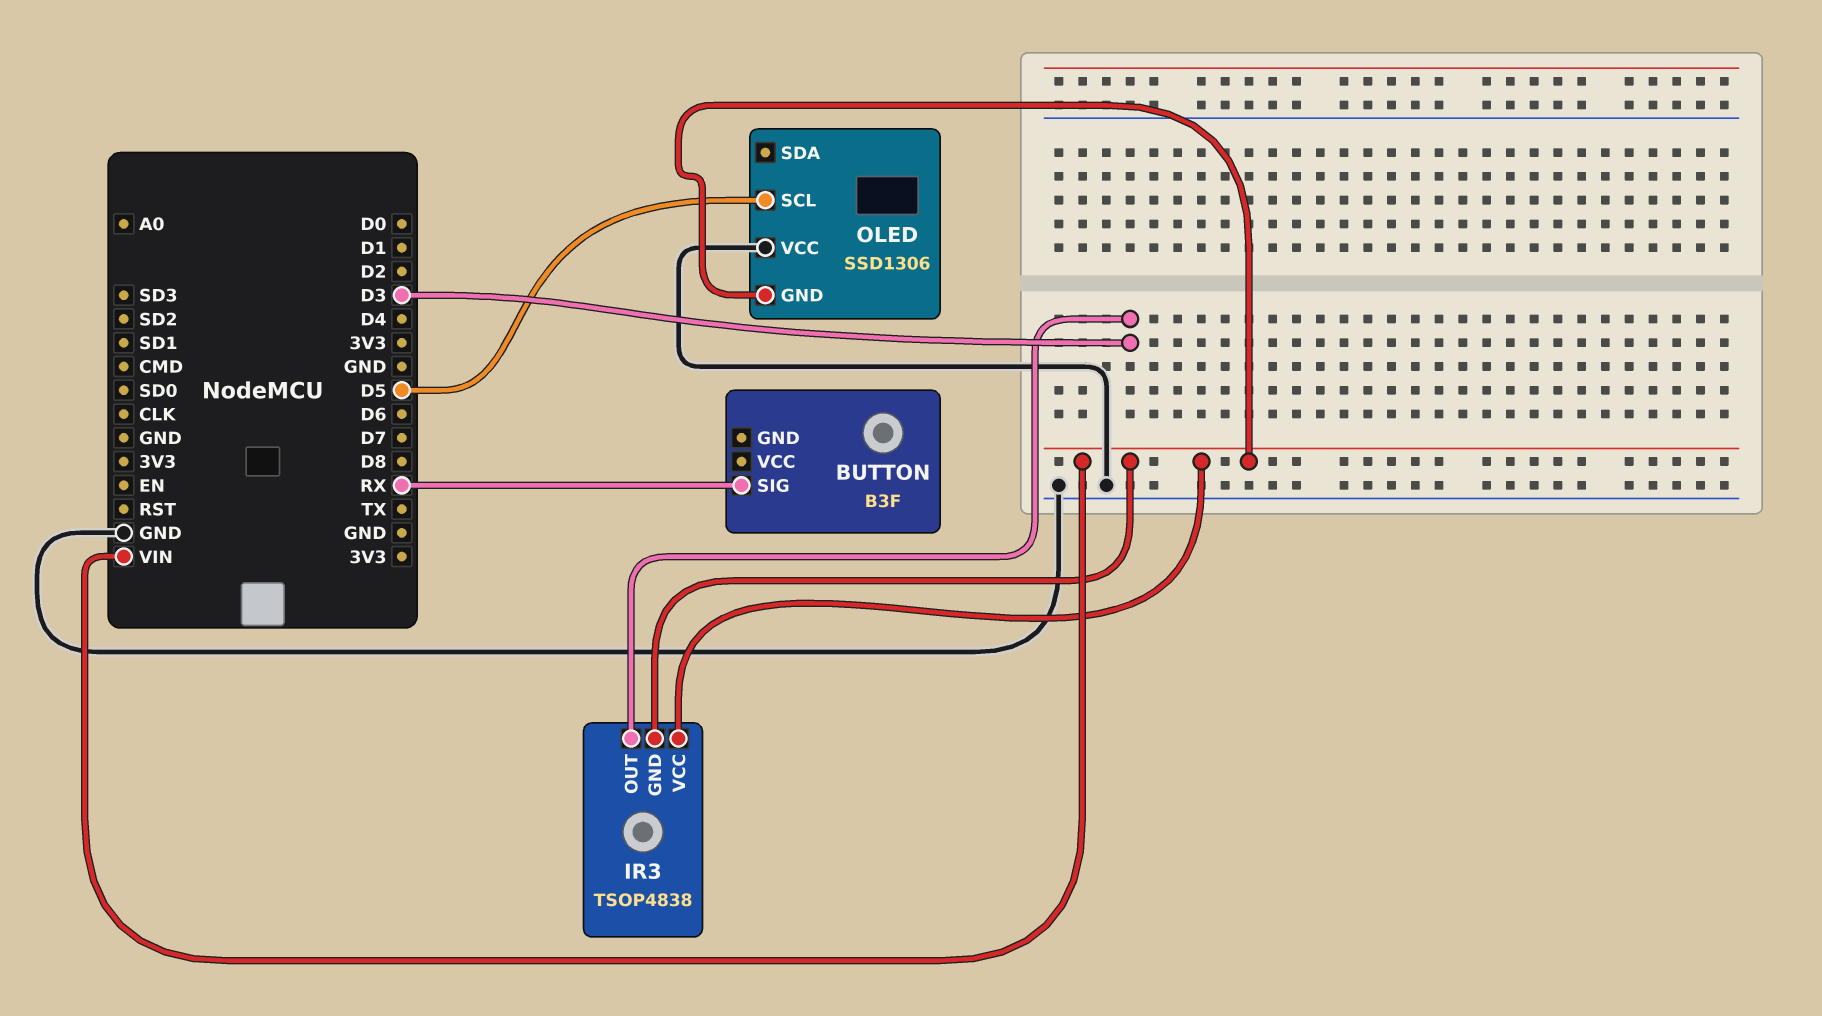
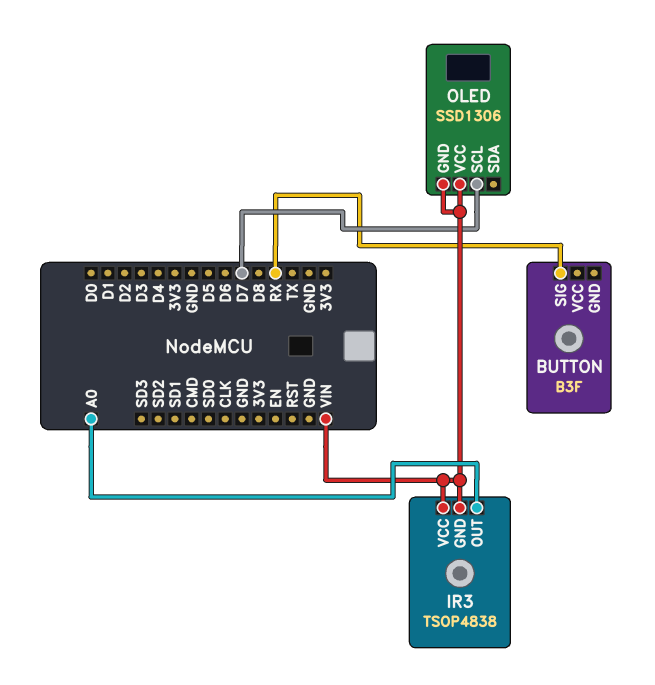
IR3 pin OUT: D3 -> A0
OLED pin SCL: D5 -> D7
OLED pin VCC: GND -> VIN

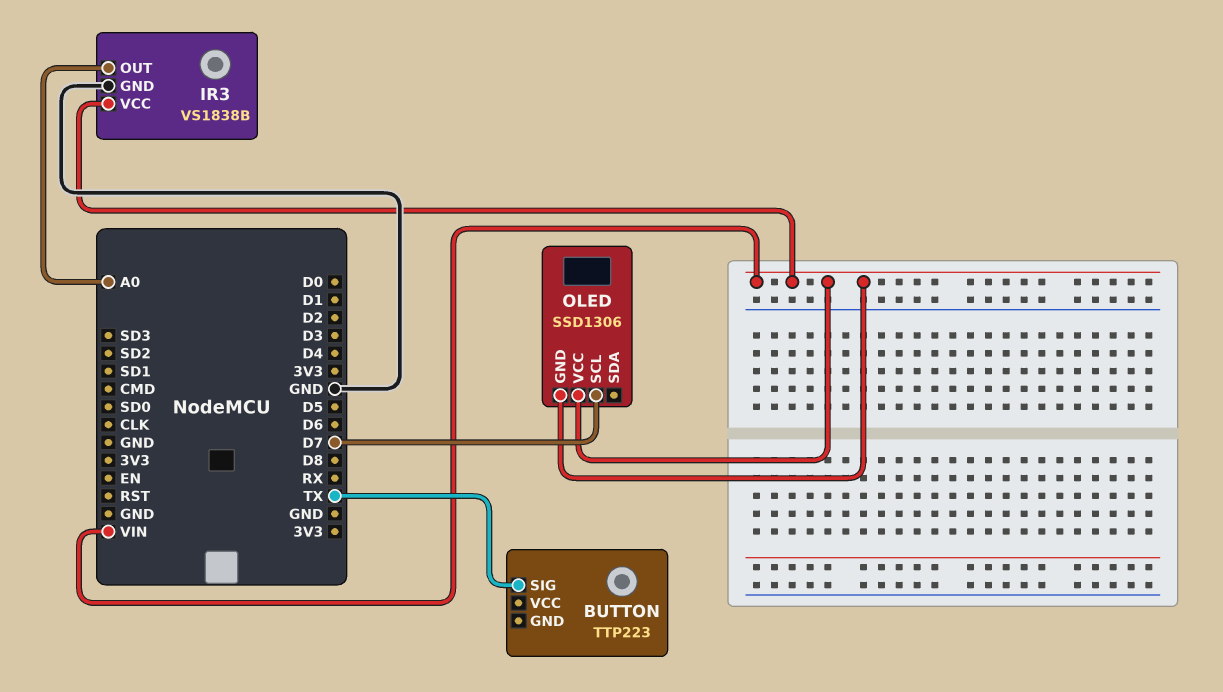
BUTTON: B3F -> TTP223
BUTTON pin SIG: RX -> TX
IR3: TSOP4838 -> VS1838B
IR3 pin GND: VIN -> GND

